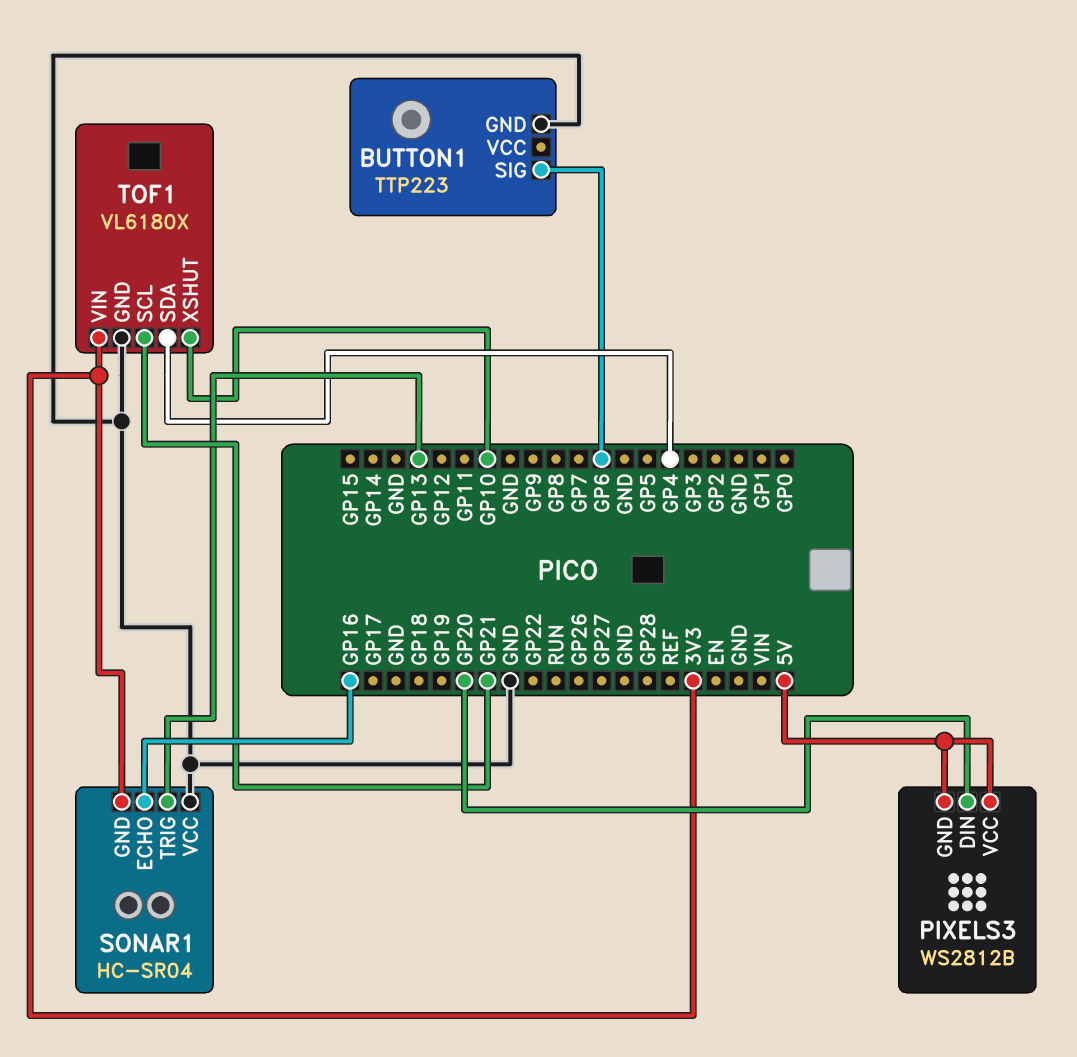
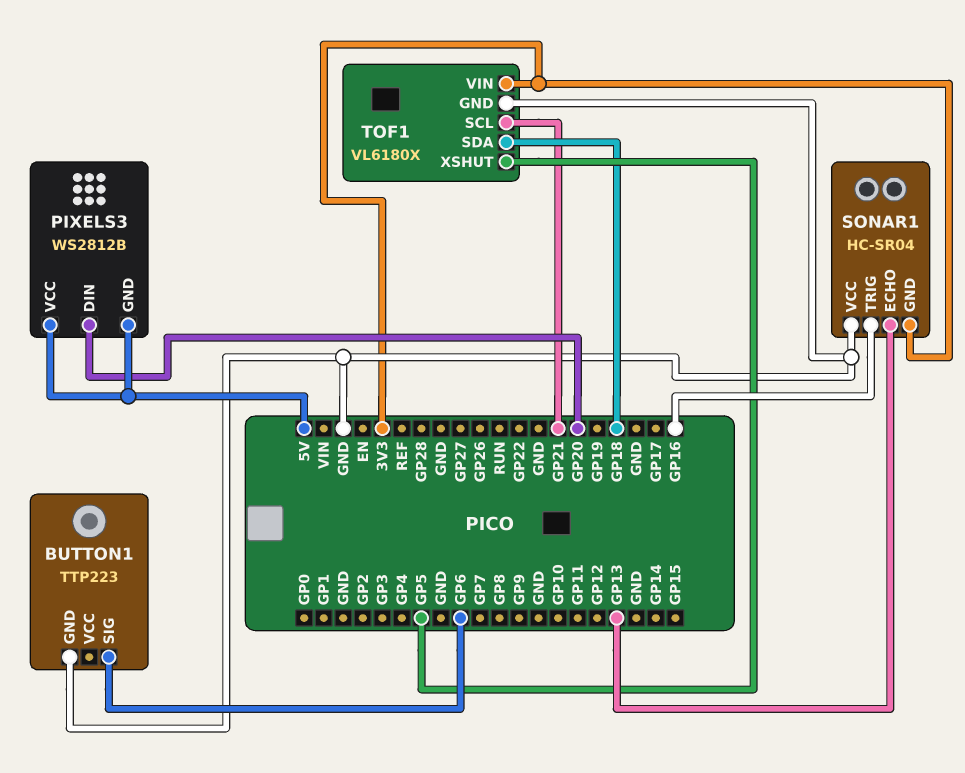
SONAR1 pin ECHO: GP16 -> GP13
SONAR1 pin TRIG: GP13 -> GP16
TOF1 pin SDA: GP4 -> GP18
TOF1 pin XSHUT: GP10 -> GP5

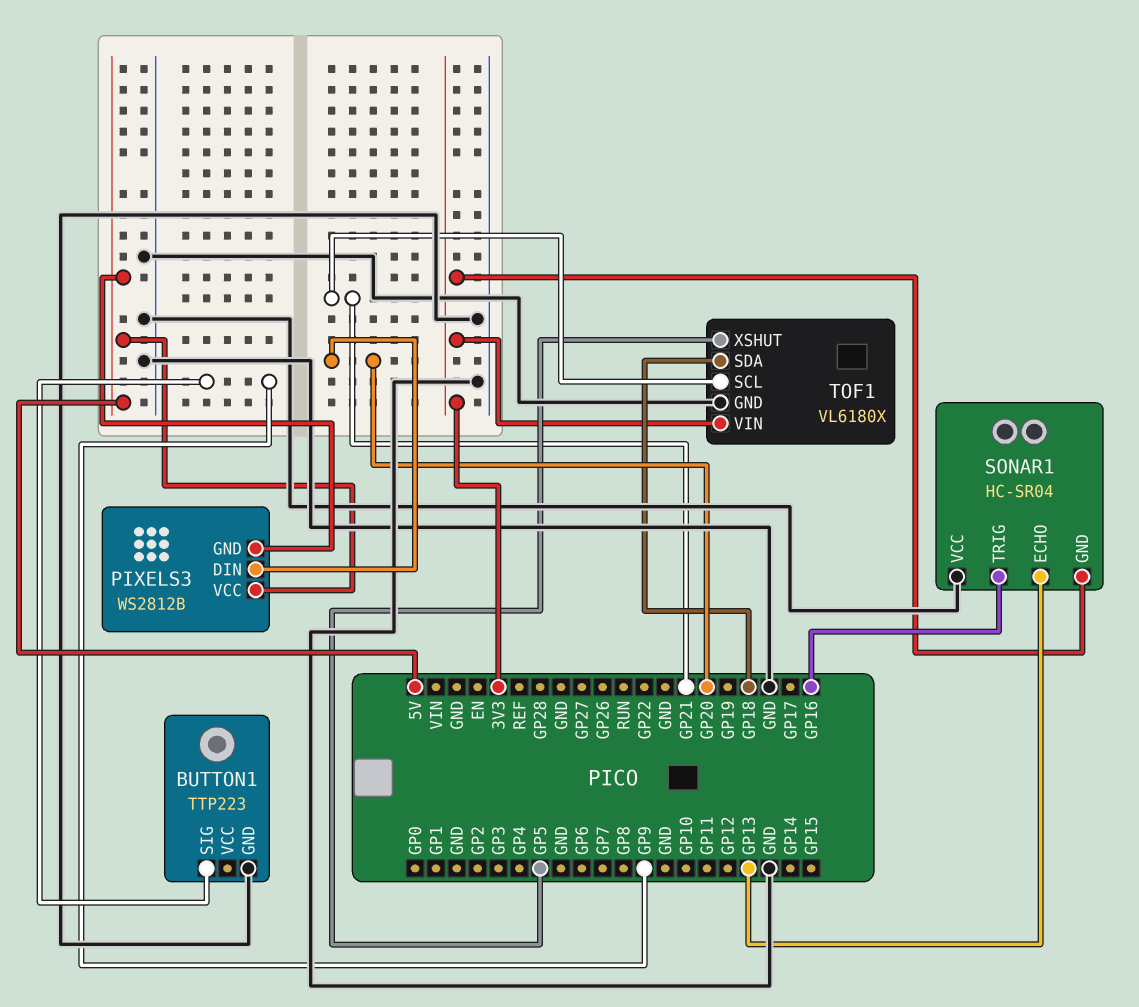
BUTTON1 pin SIG: GP6 -> GP9

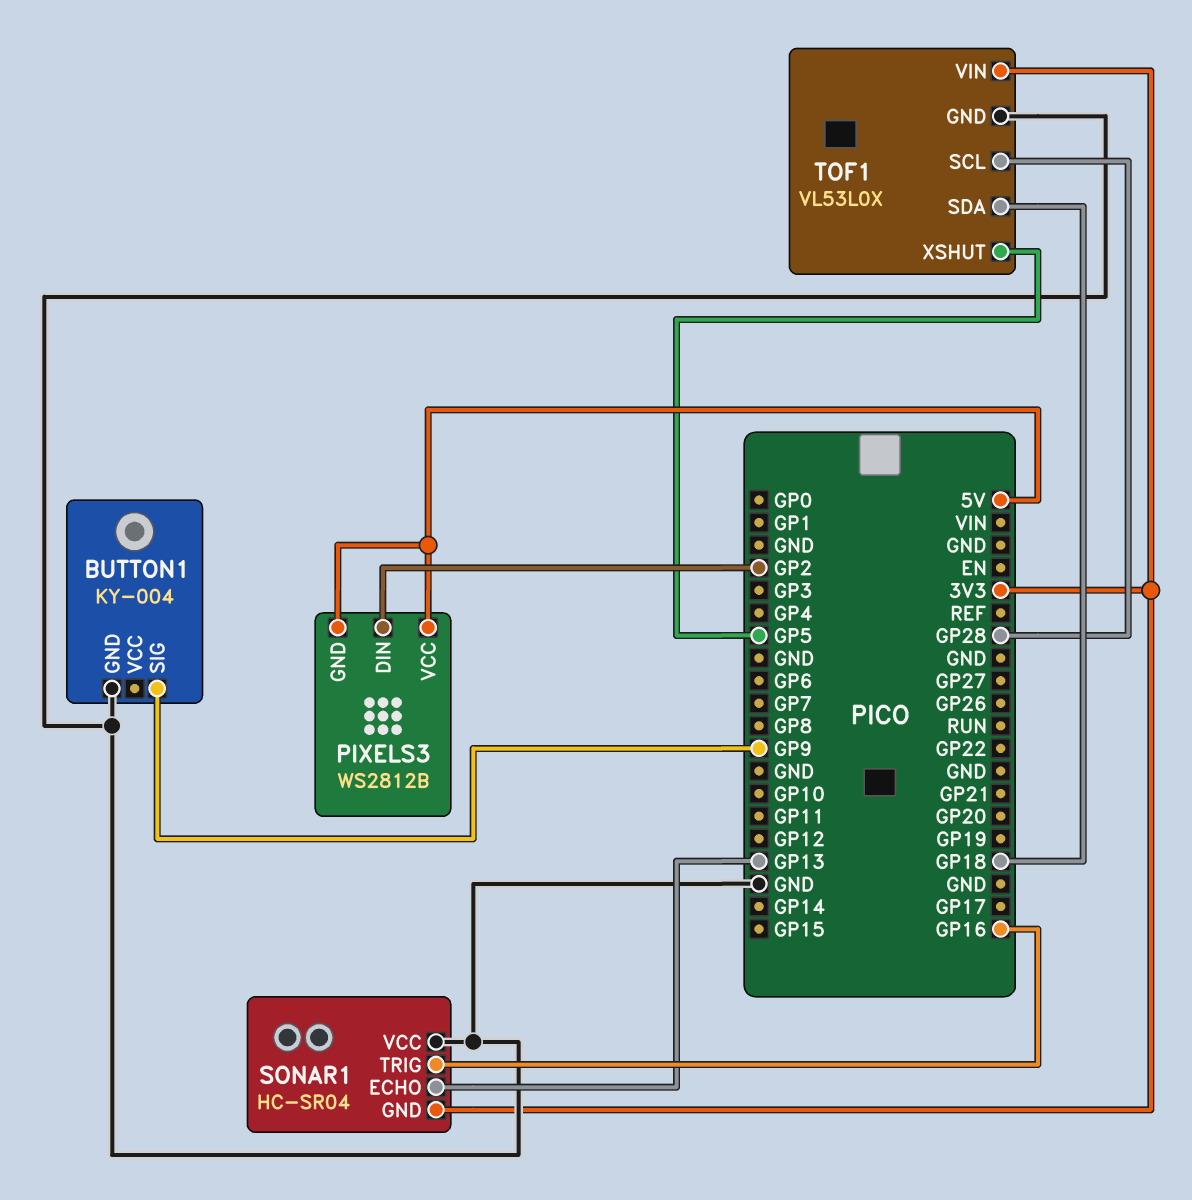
BUTTON1: TTP223 -> KY-004
PIXELS3 pin DIN: GP20 -> GP2
TOF1: VL6180X -> VL53L0X
TOF1 pin SCL: GP21 -> GP28

